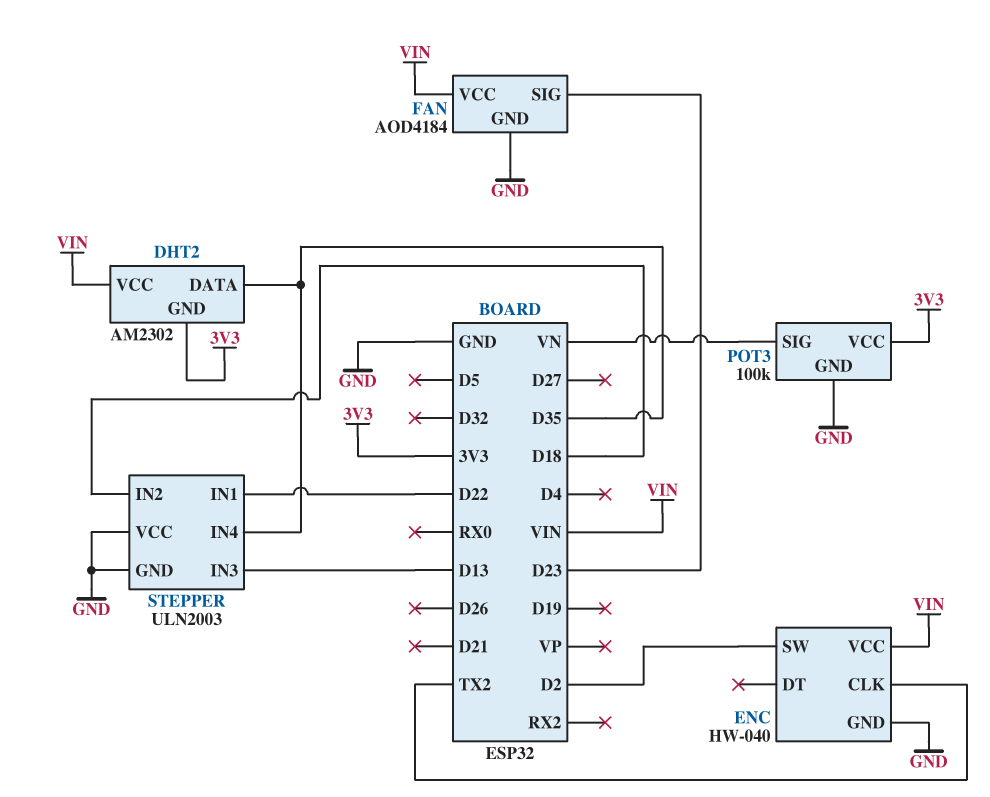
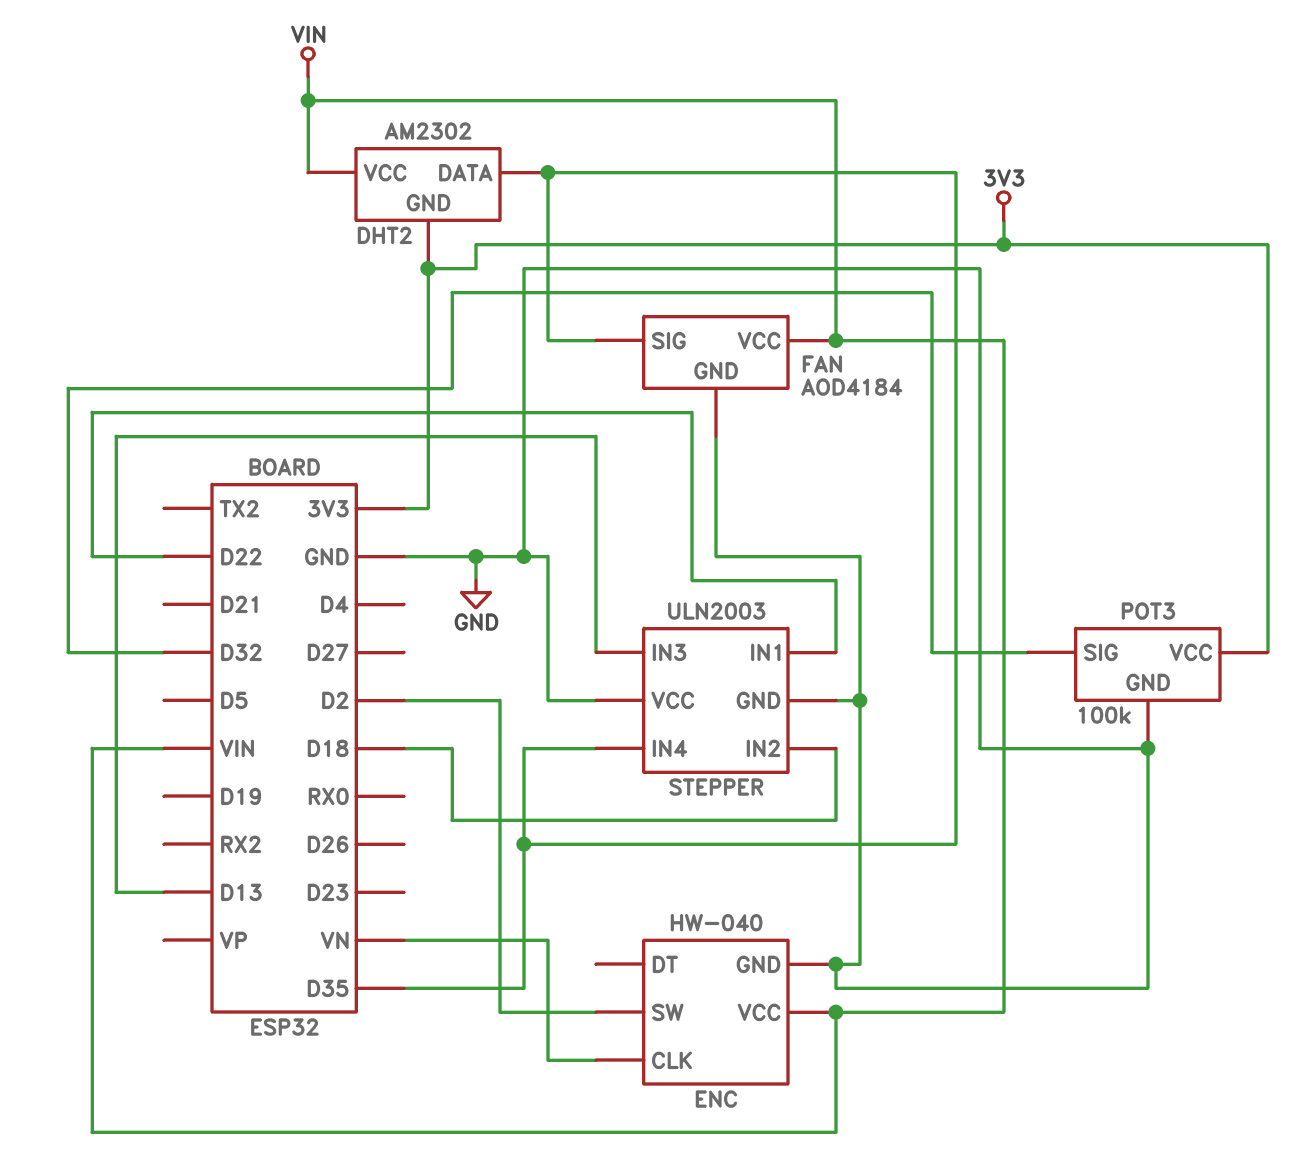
ENC pin CLK: TX2 -> VN
FAN pin SIG: D23 -> D35
POT3 pin SIG: VN -> D32

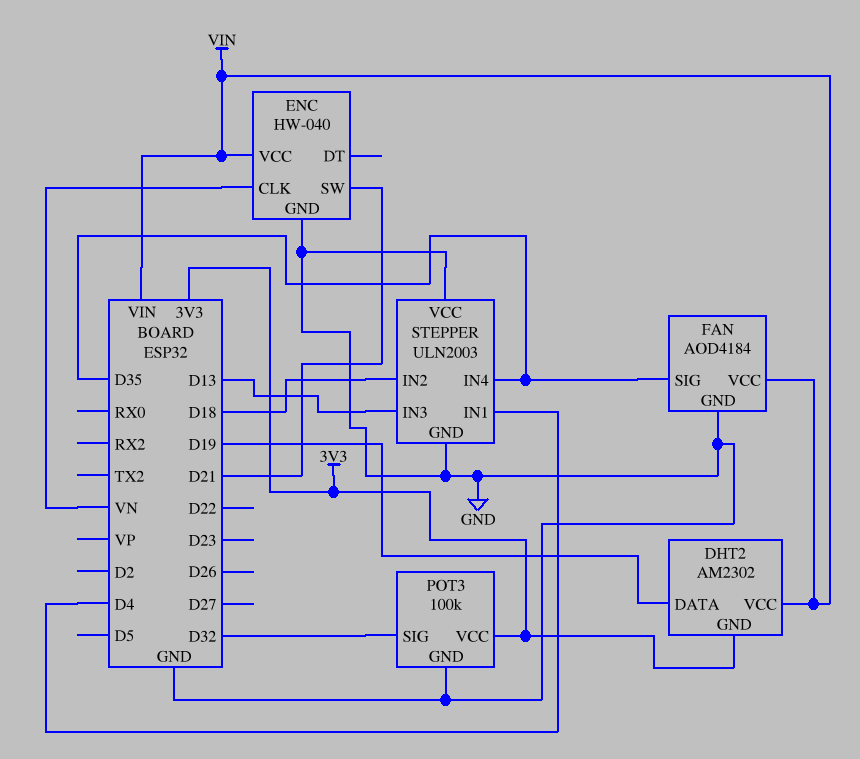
DHT2 pin DATA: D35 -> D19
ENC pin SW: D2 -> D21
STEPPER pin IN1: D22 -> D4

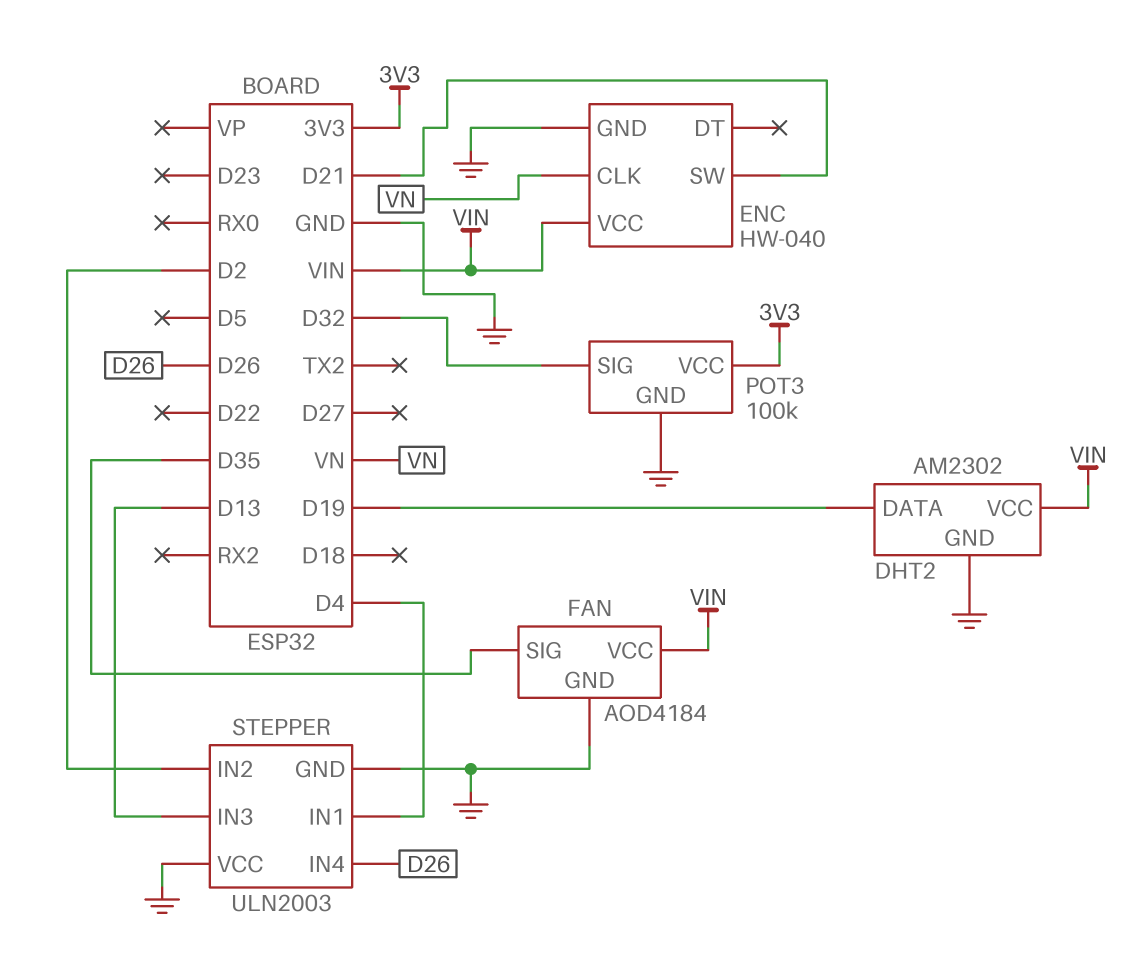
DHT2 pin GND: 3V3 -> GND
STEPPER pin IN2: D18 -> D2
STEPPER pin IN4: D35 -> D26

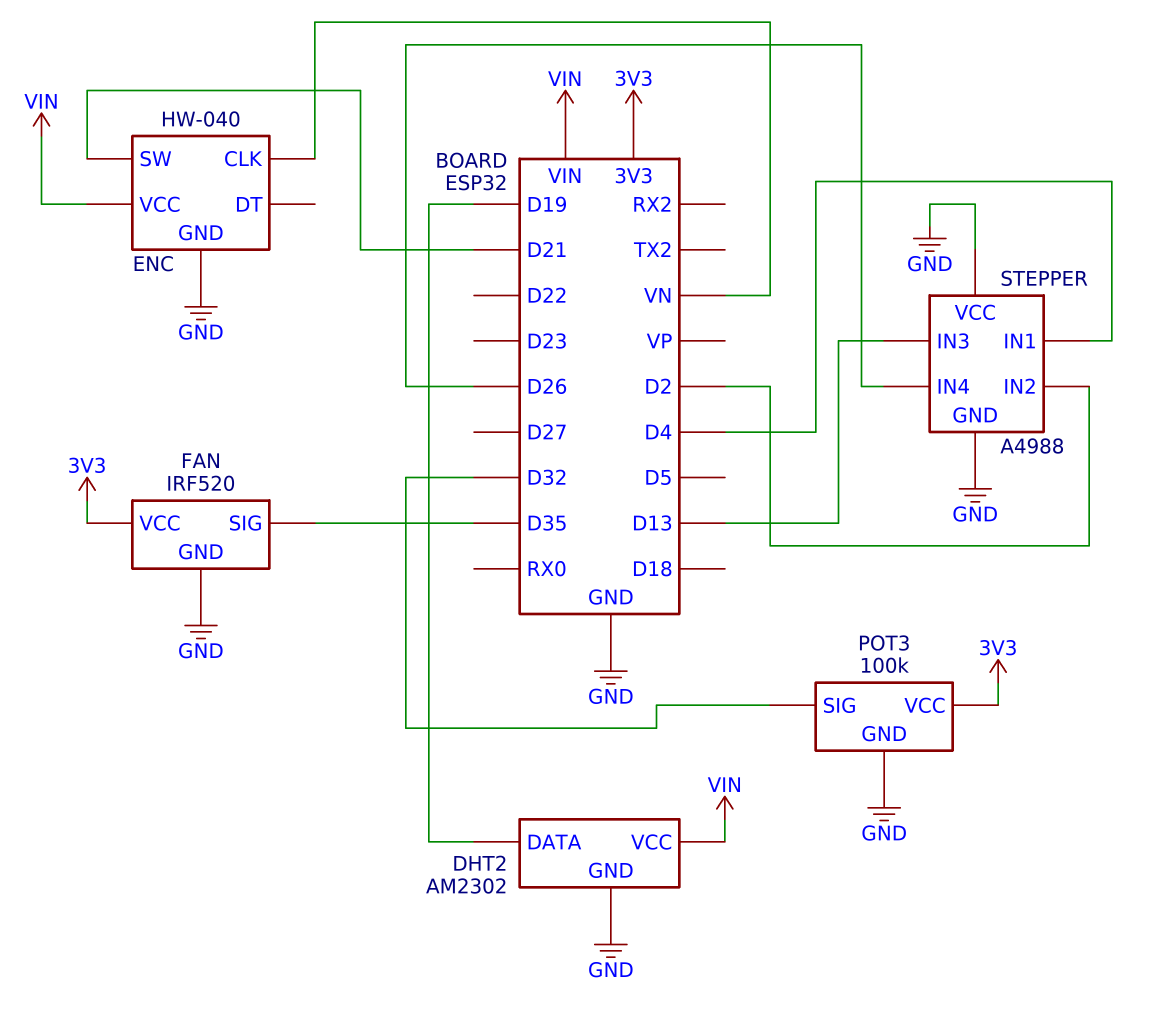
FAN: AOD4184 -> IRF520
FAN pin VCC: VIN -> 3V3
STEPPER: ULN2003 -> A4988

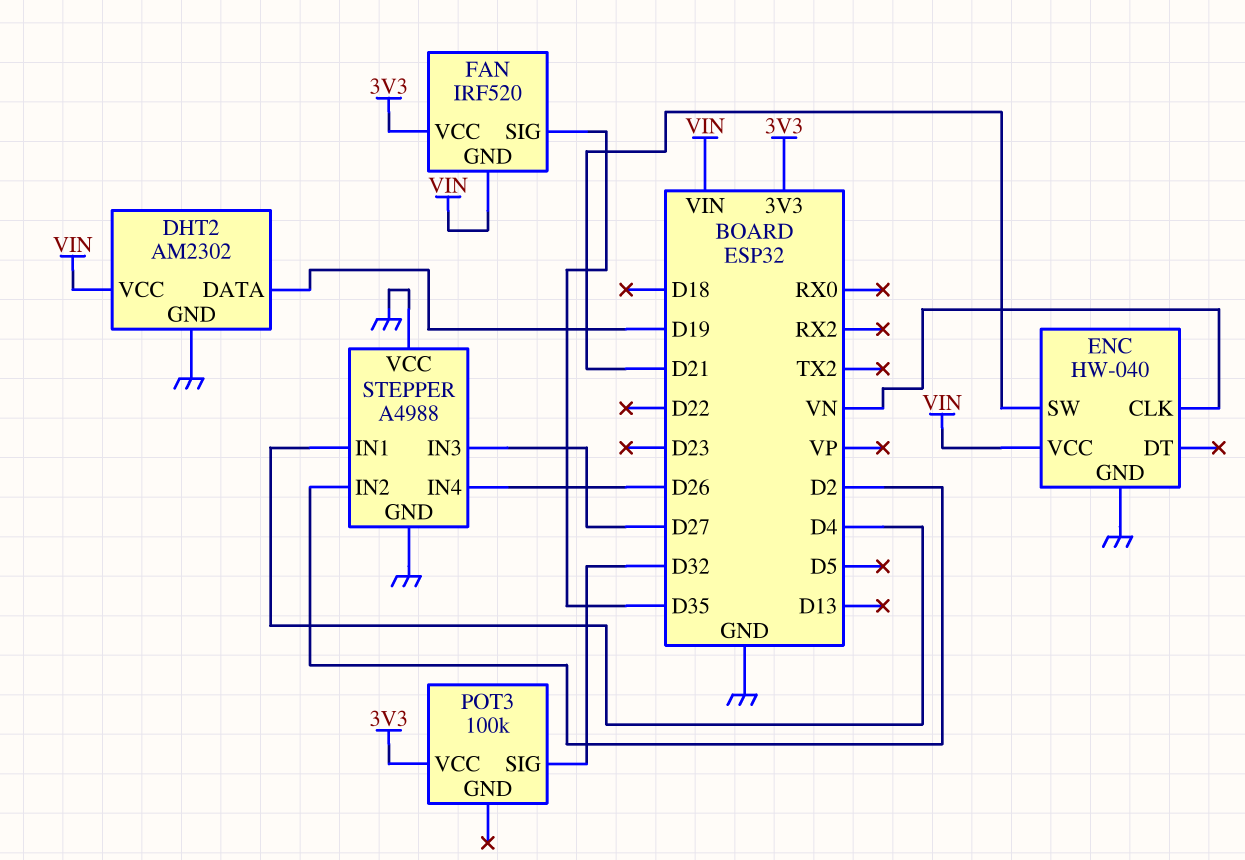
FAN pin GND: GND -> VIN
POT3 pin GND: GND -> none
STEPPER pin IN3: D13 -> D27

